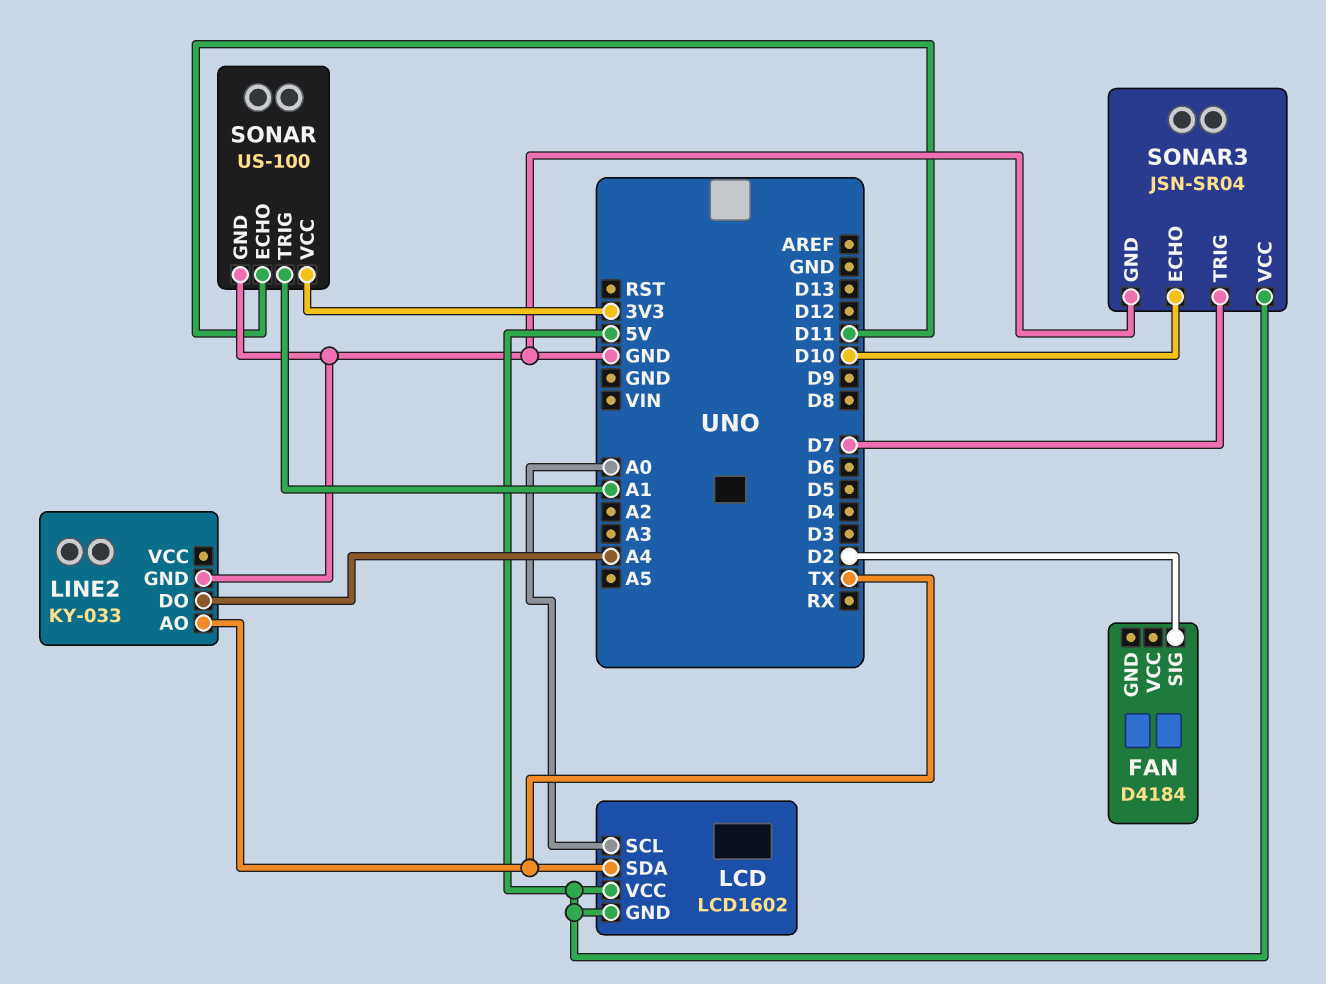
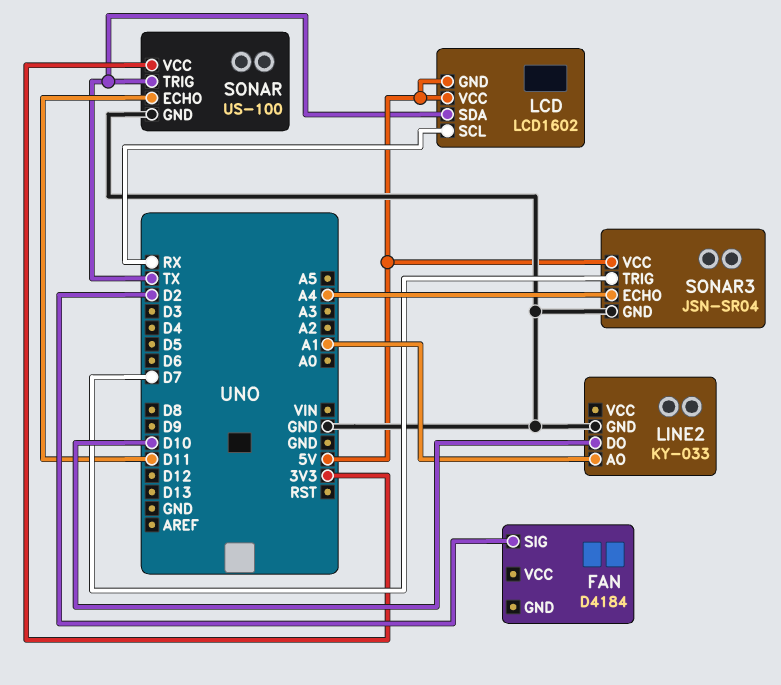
LCD pin SCL: A0 -> RX
LINE2 pin AO: TX -> A1
LINE2 pin DO: A4 -> D10
SONAR pin TRIG: A1 -> TX
SONAR3 pin ECHO: D10 -> A4

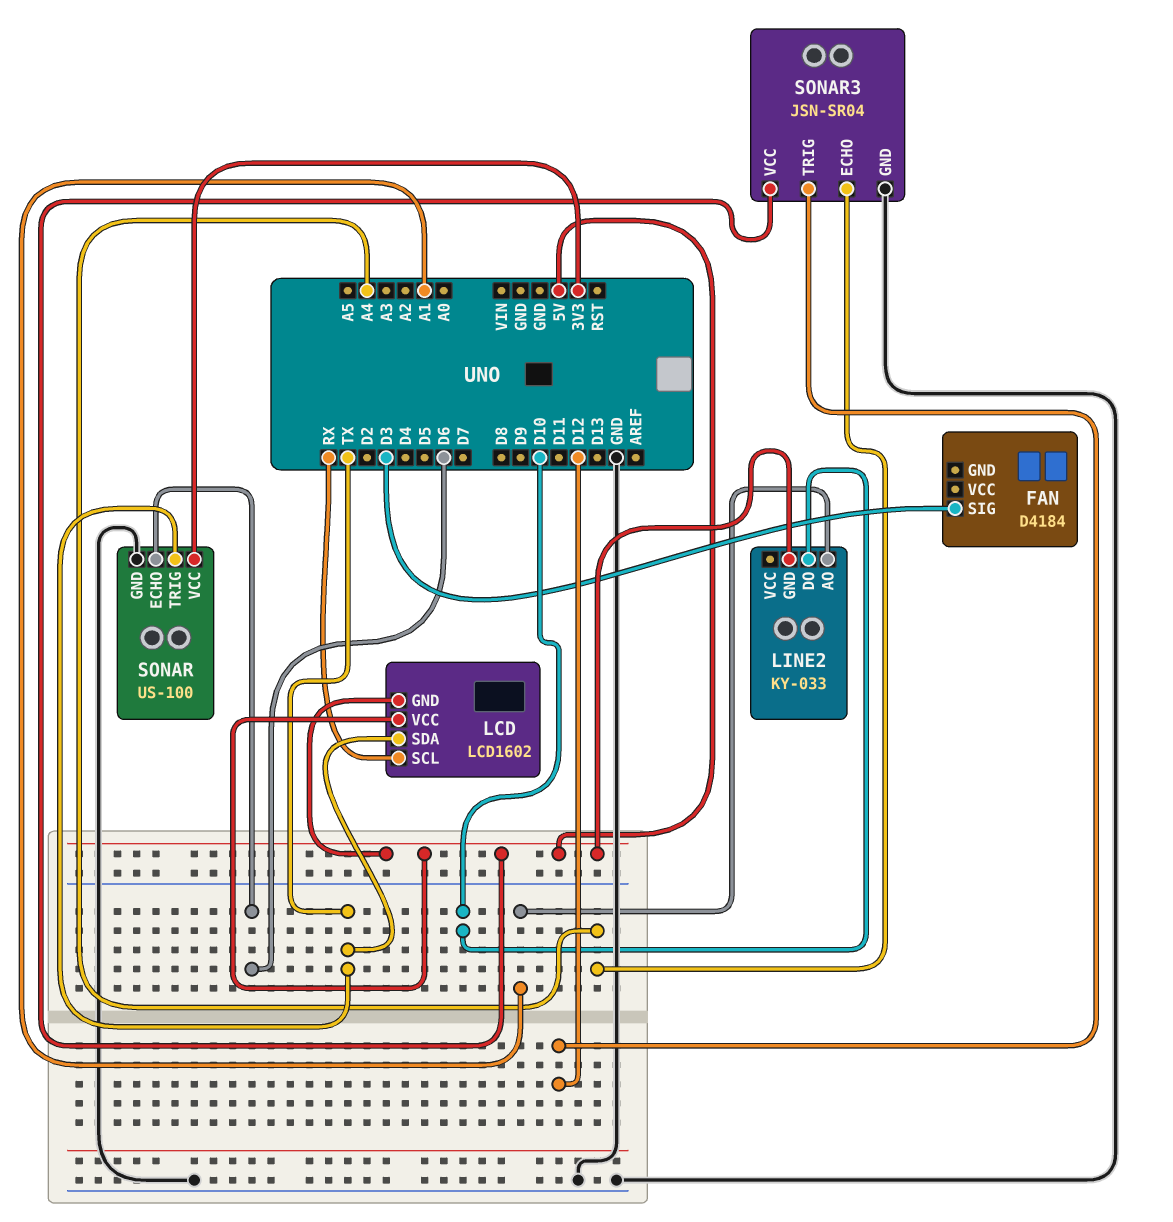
FAN pin SIG: D2 -> D3
LINE2 pin GND: GND -> 5V
SONAR pin ECHO: D11 -> D6
SONAR3 pin TRIG: D7 -> D12

